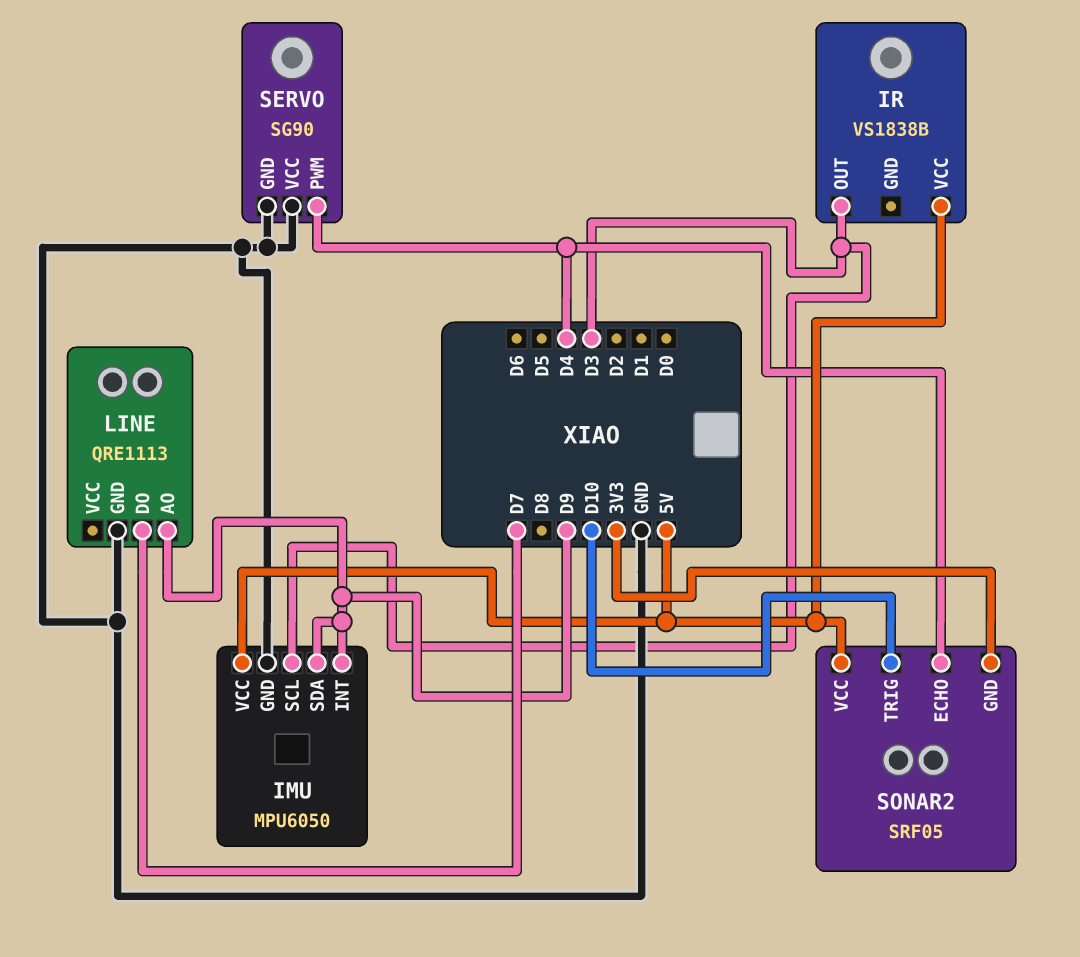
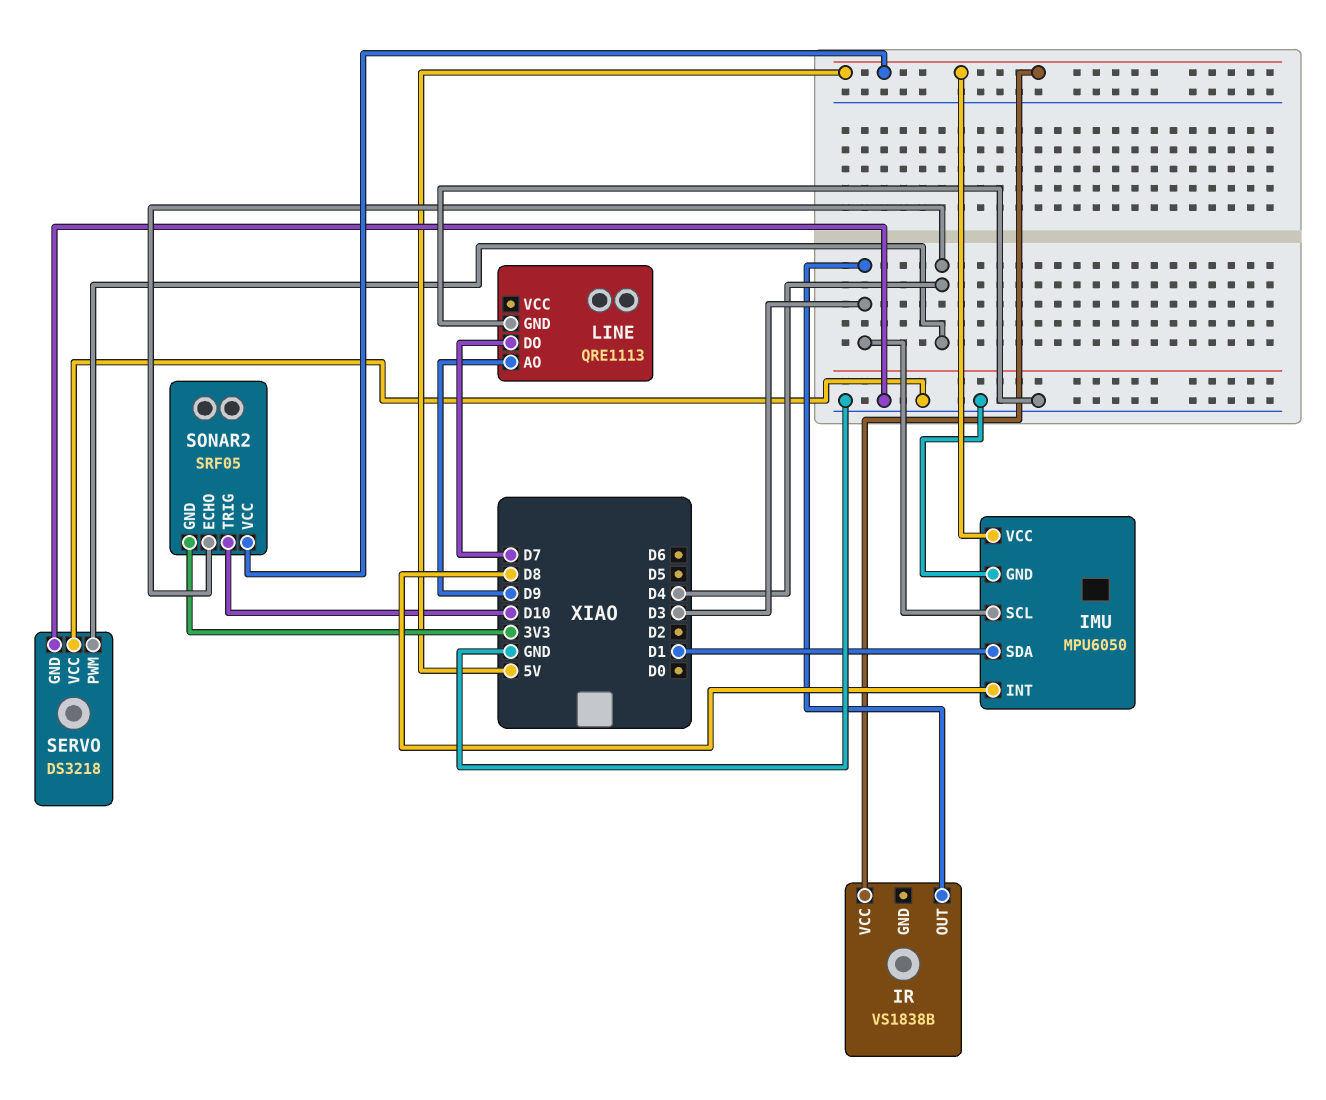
IMU pin INT: D9 -> D8
IMU pin SDA: D9 -> D1
SERVO: SG90 -> DS3218

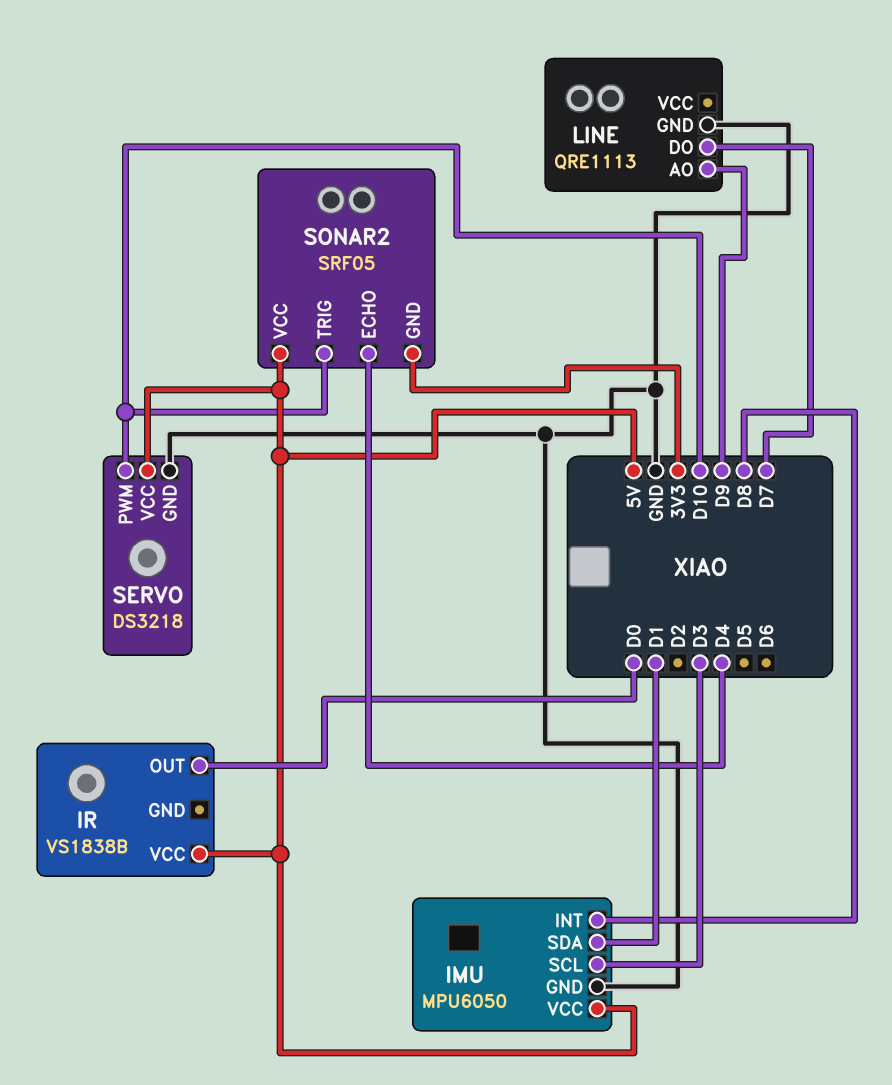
IR pin OUT: D3 -> D0
SERVO pin PWM: D4 -> D10
SERVO pin VCC: GND -> 5V

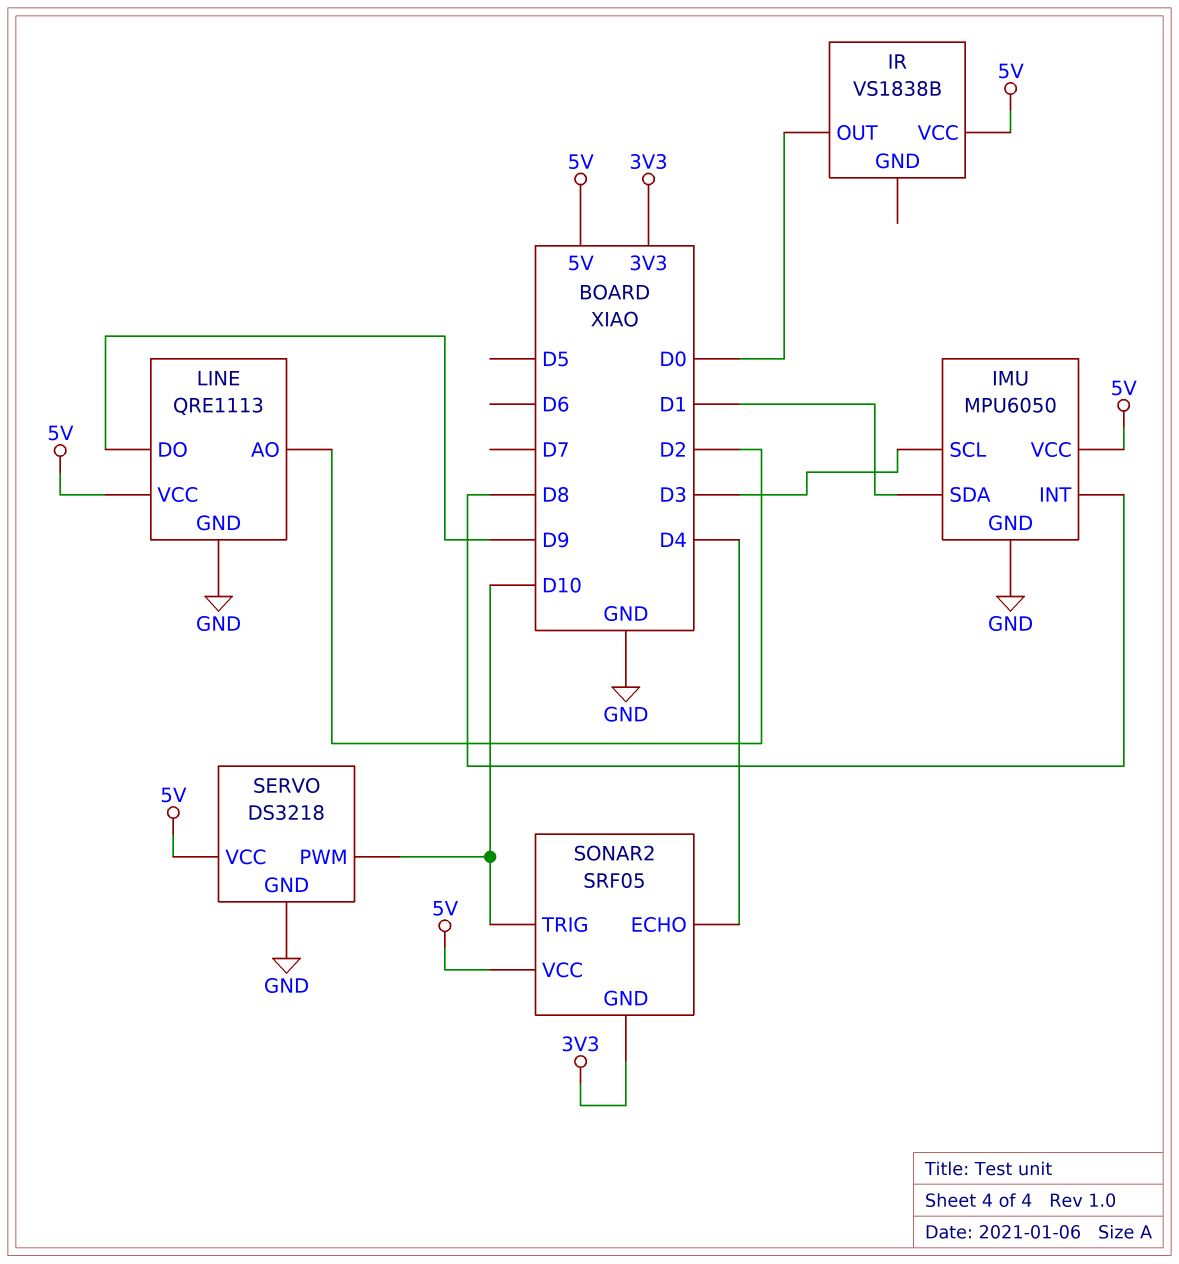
LINE pin AO: D9 -> D2
LINE pin DO: D7 -> D9
LINE pin VCC: none -> 5V

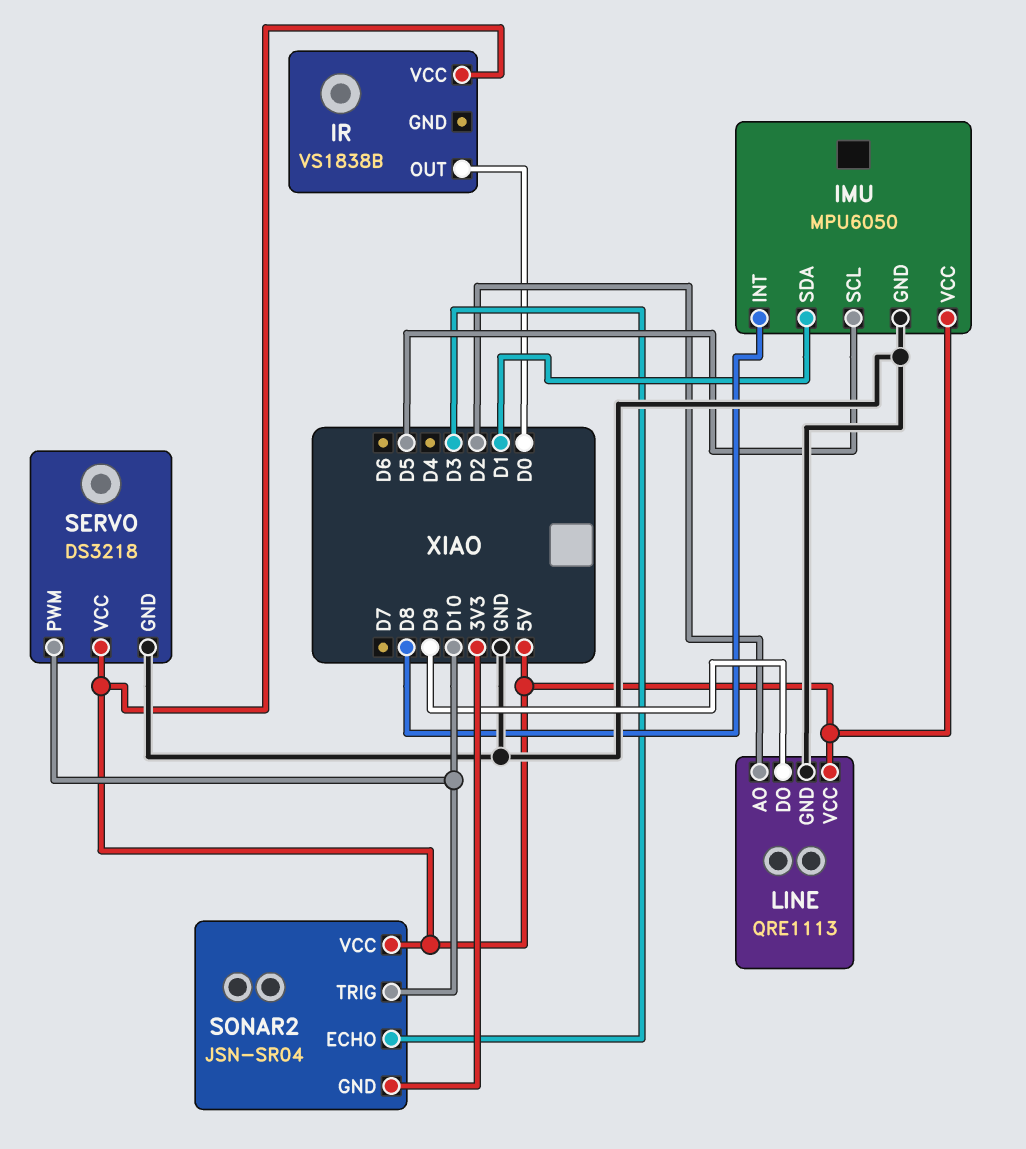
IMU pin SCL: D3 -> D5
SONAR2: SRF05 -> JSN-SR04
SONAR2 pin ECHO: D4 -> D3

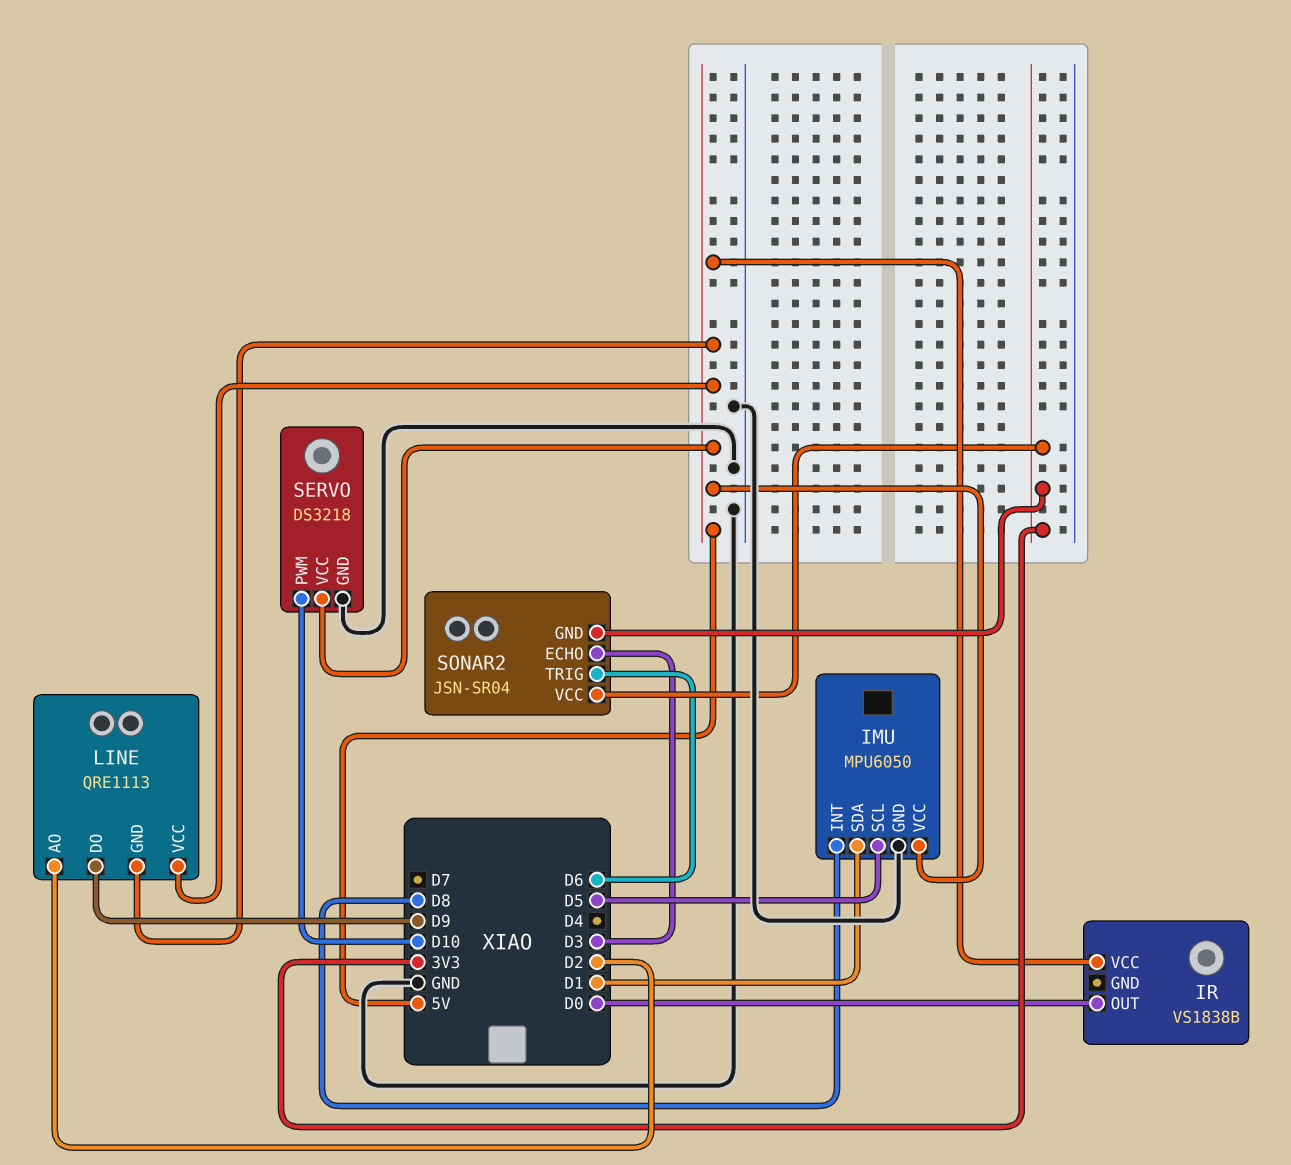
LINE pin GND: GND -> 5V
SONAR2 pin TRIG: D10 -> D6
SONAR2 pin VCC: 5V -> 3V3

